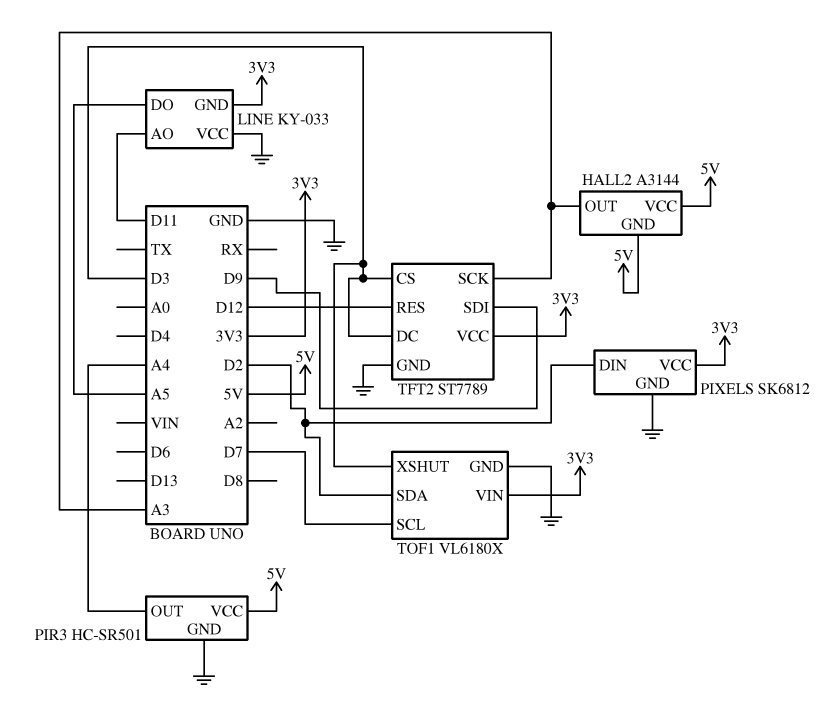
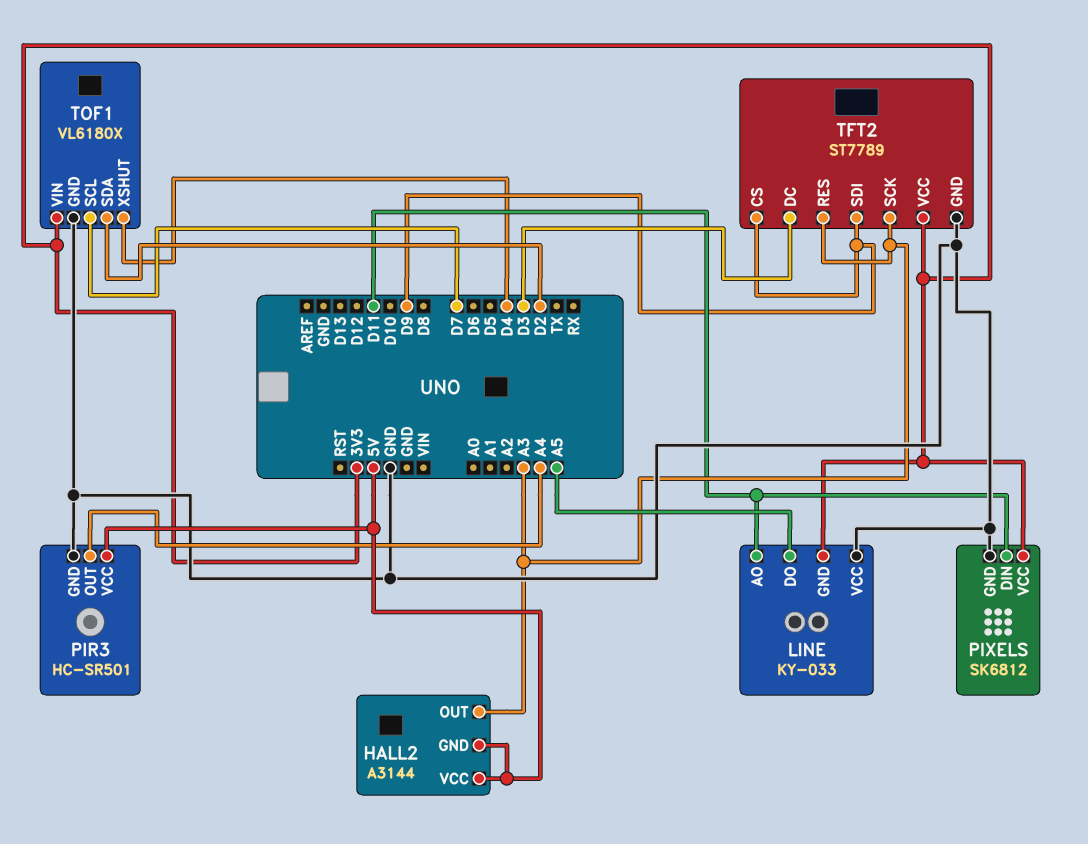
PIXELS pin DIN: D2 -> D11
TFT2 pin CS: D3 -> D9
TFT2 pin RES: D12 -> A3
TOF1 pin XSHUT: D3 -> D4

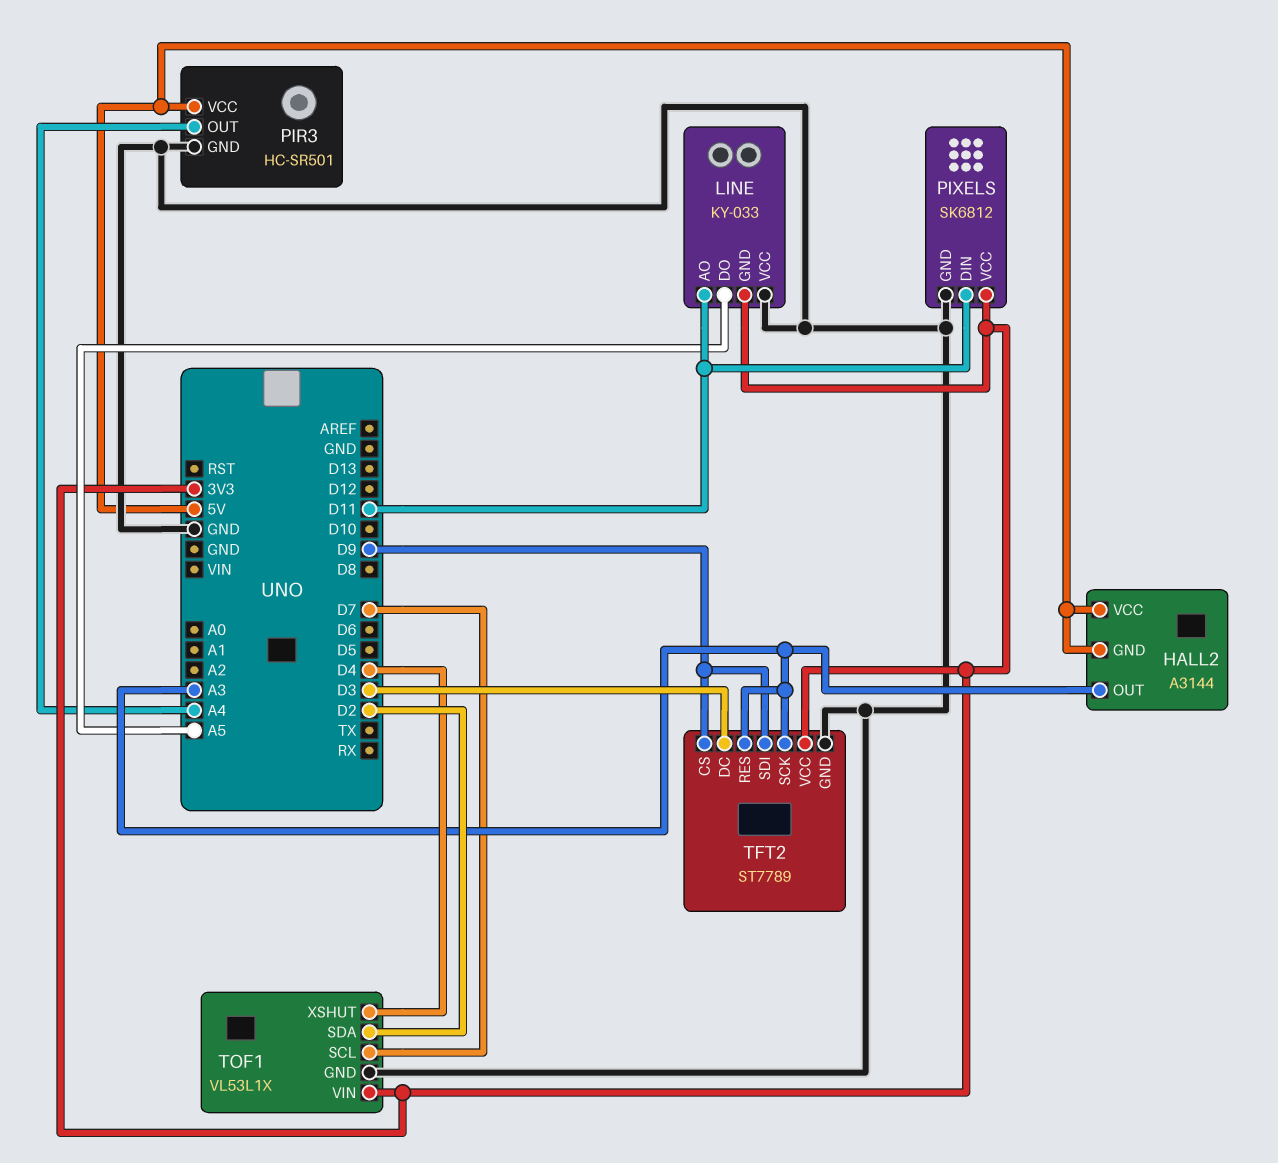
TOF1: VL6180X -> VL53L1X

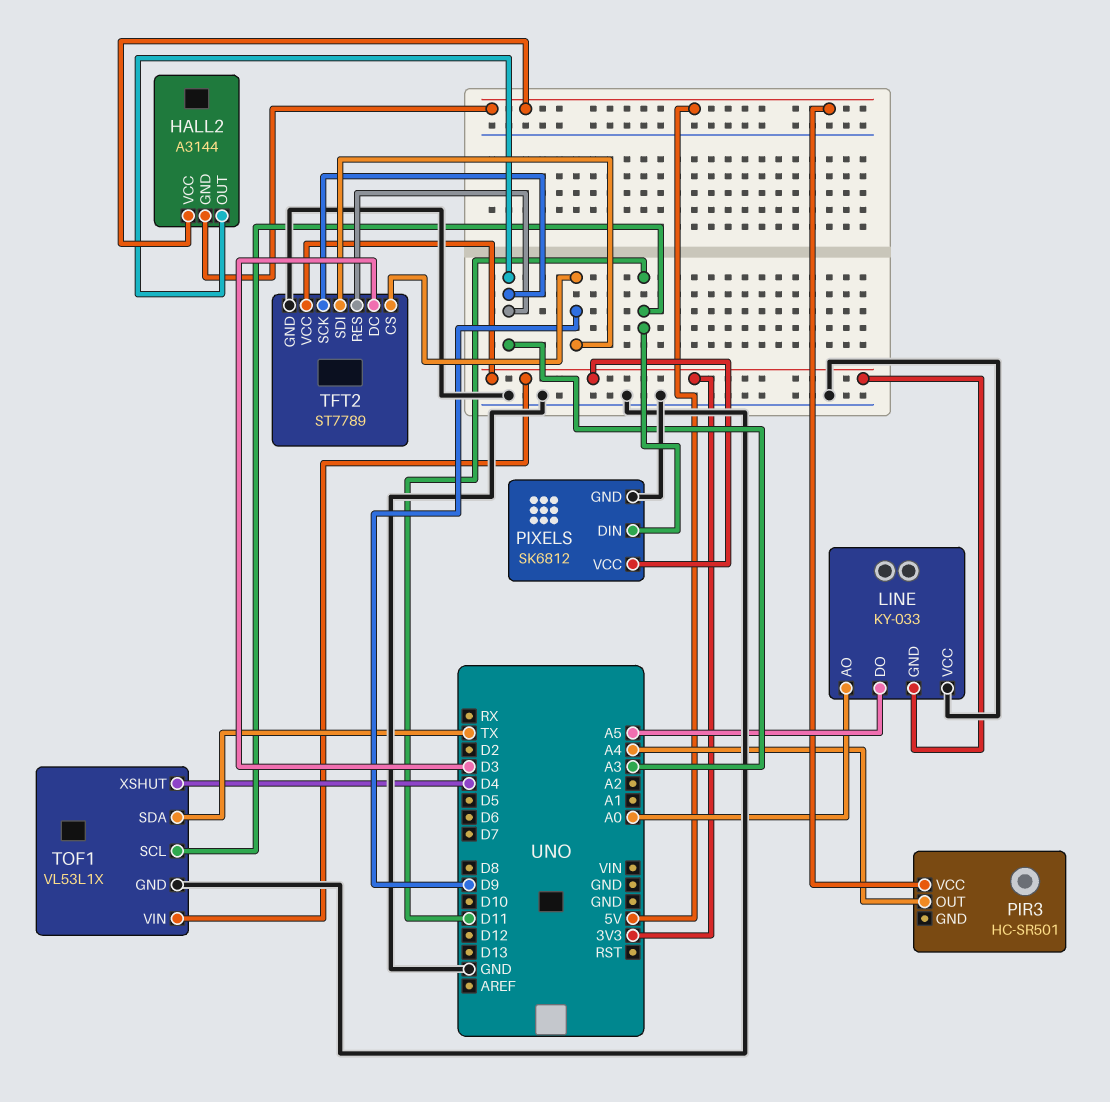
LINE pin AO: D11 -> A0
PIR3 pin GND: GND -> none
TOF1 pin SCL: D7 -> D11
TOF1 pin SDA: D2 -> TX

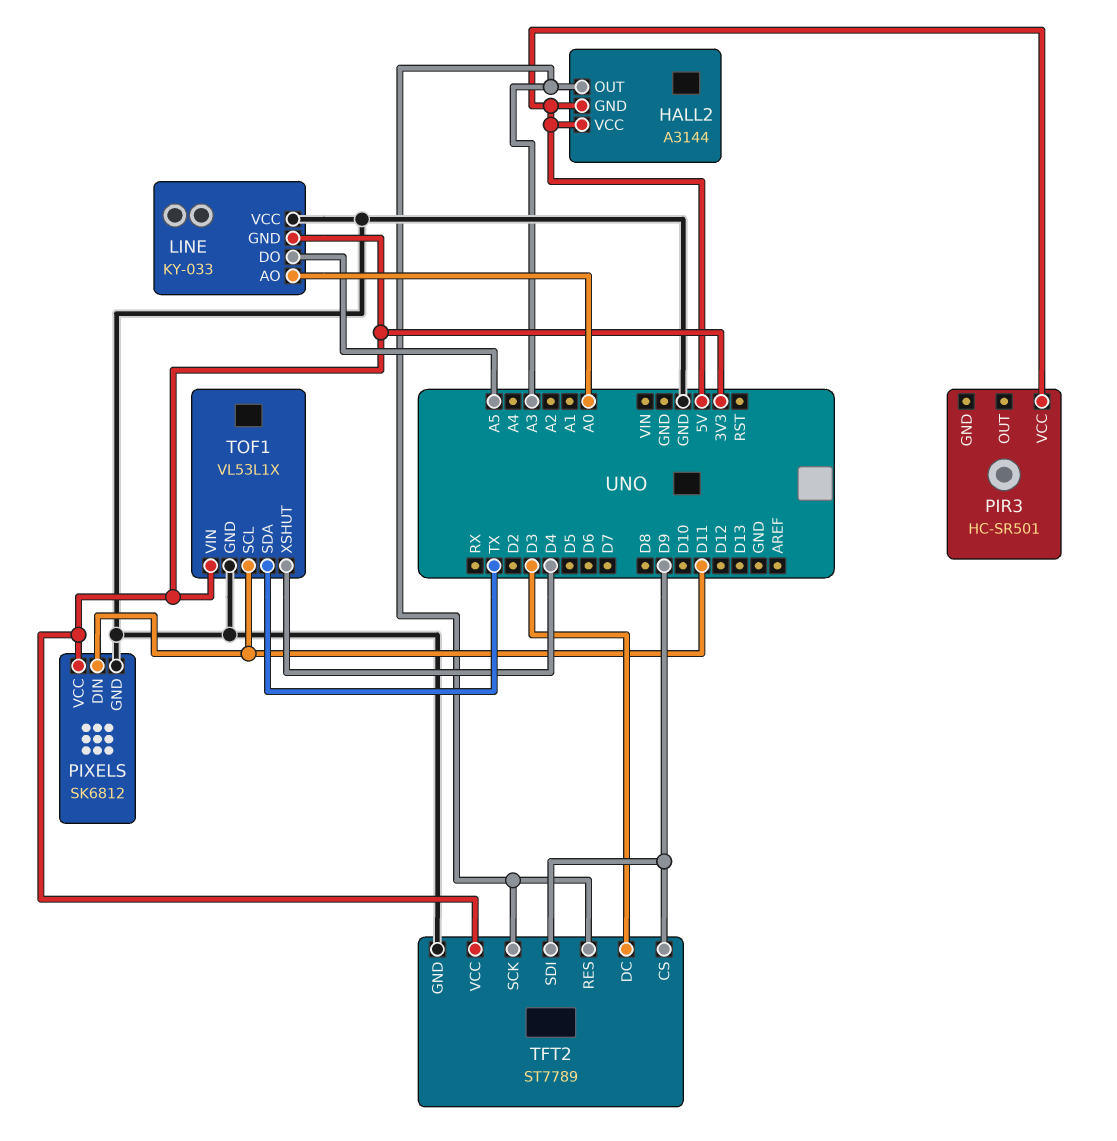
PIR3 pin OUT: A4 -> none

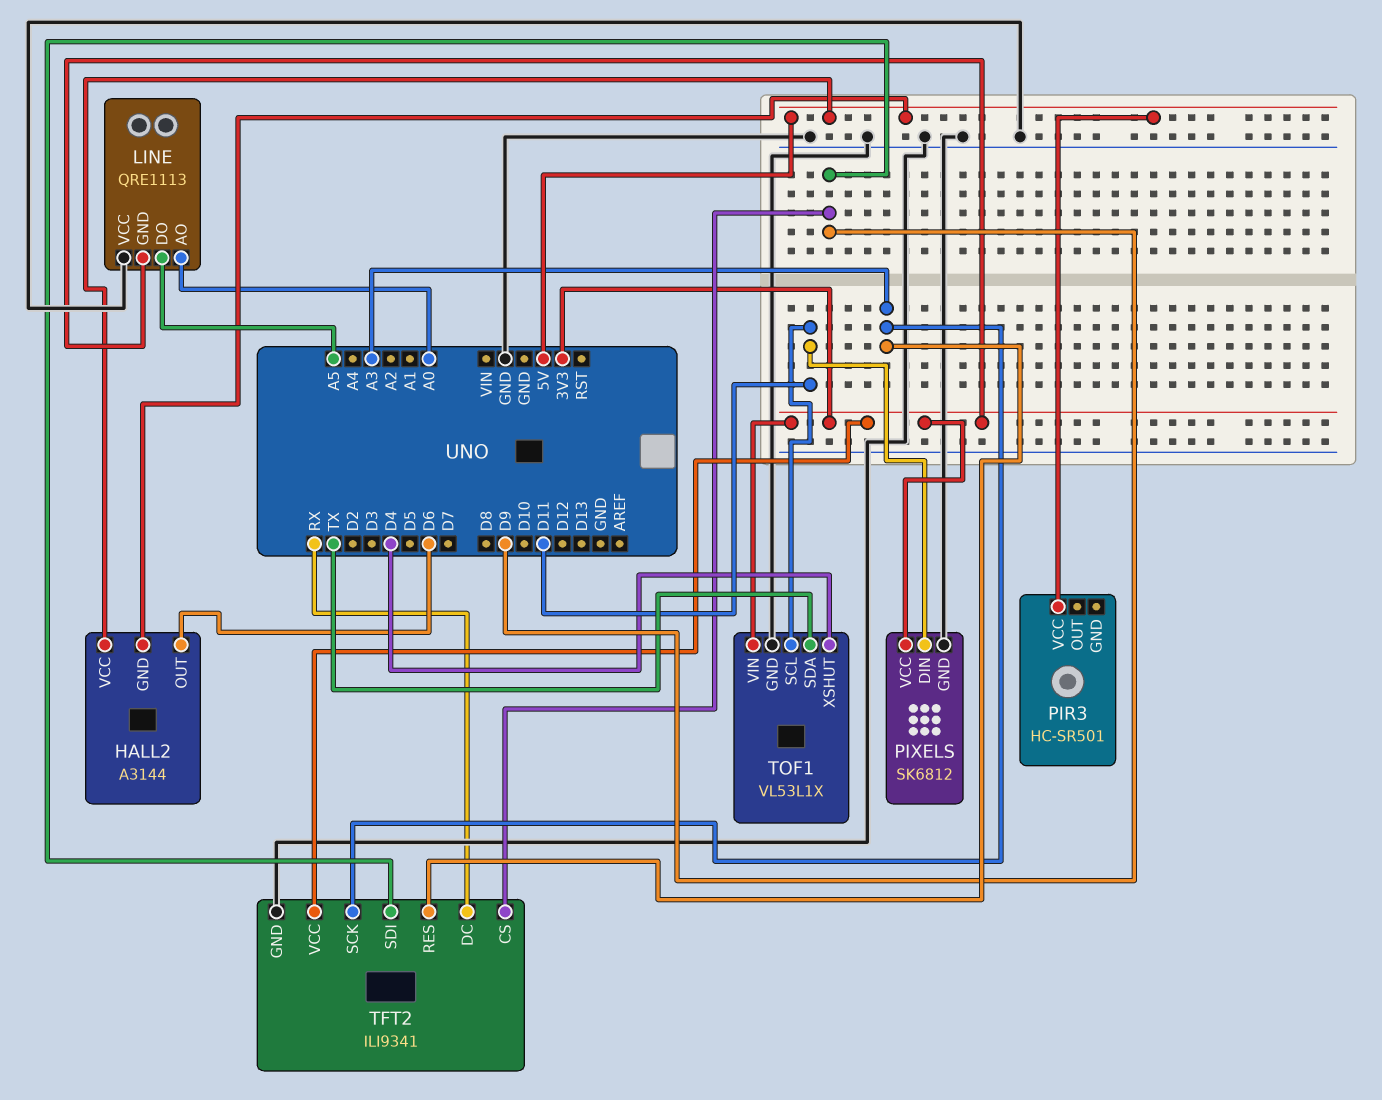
HALL2 pin OUT: A3 -> D6
LINE: KY-033 -> QRE1113
TFT2: ST7789 -> ILI9341
TFT2 pin DC: D3 -> RX

